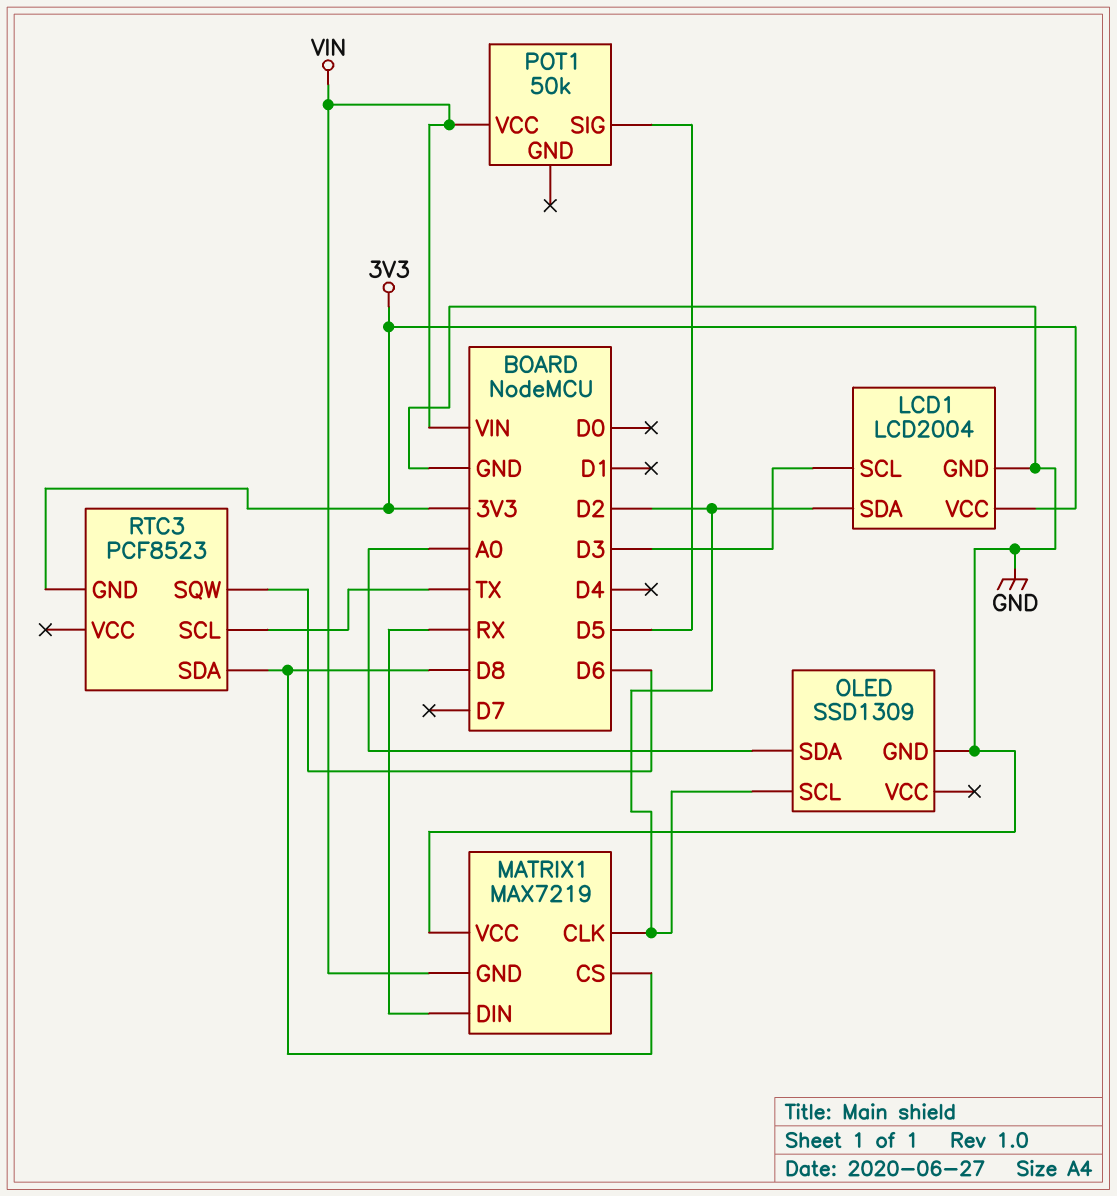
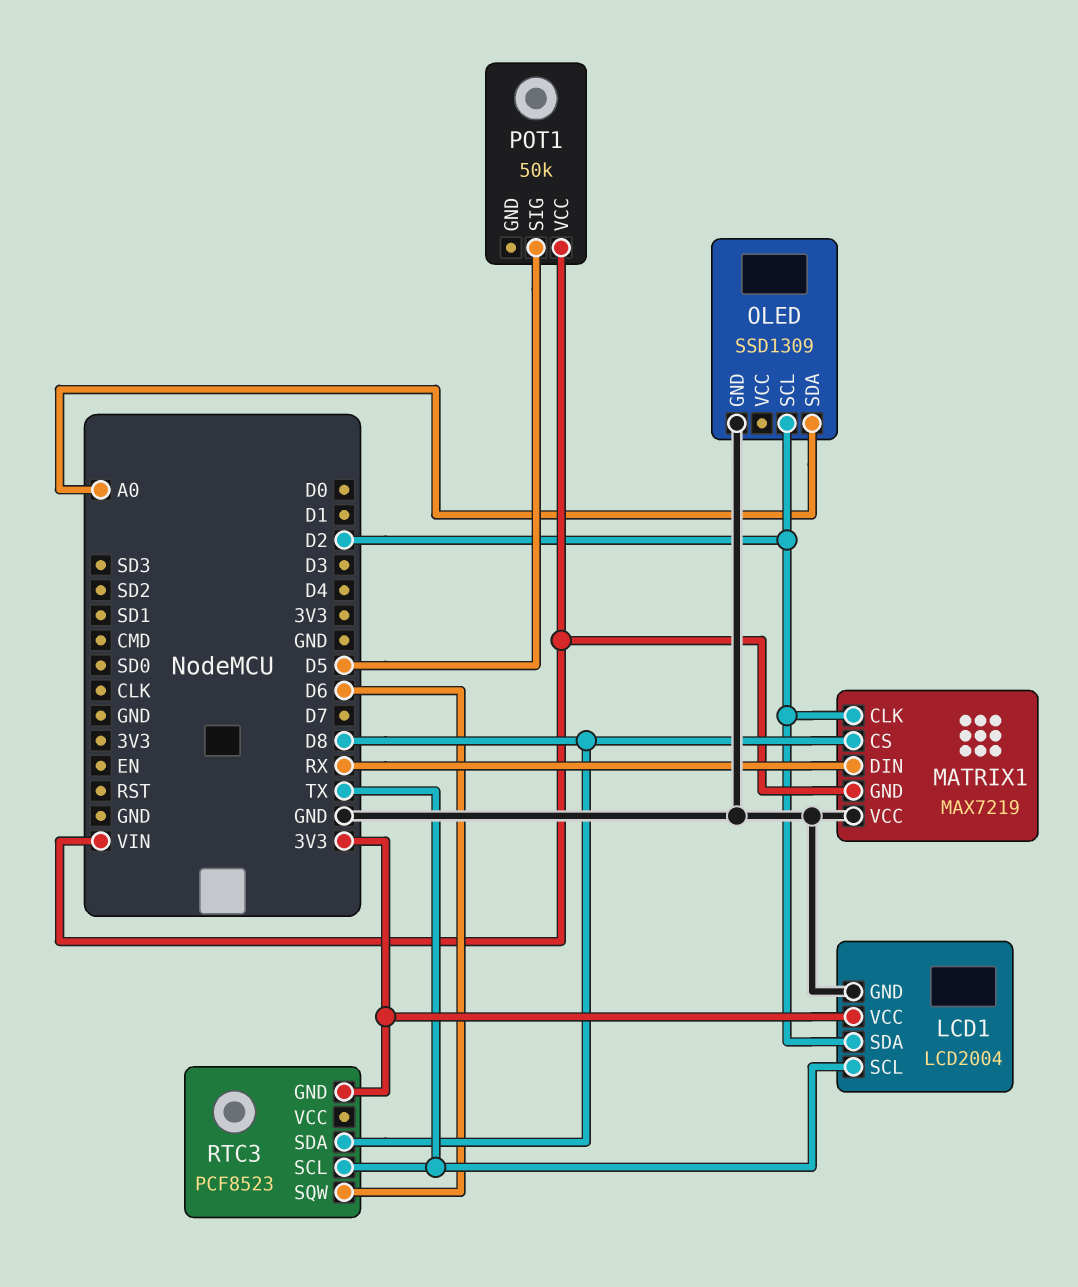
LCD1 pin SCL: D3 -> TX

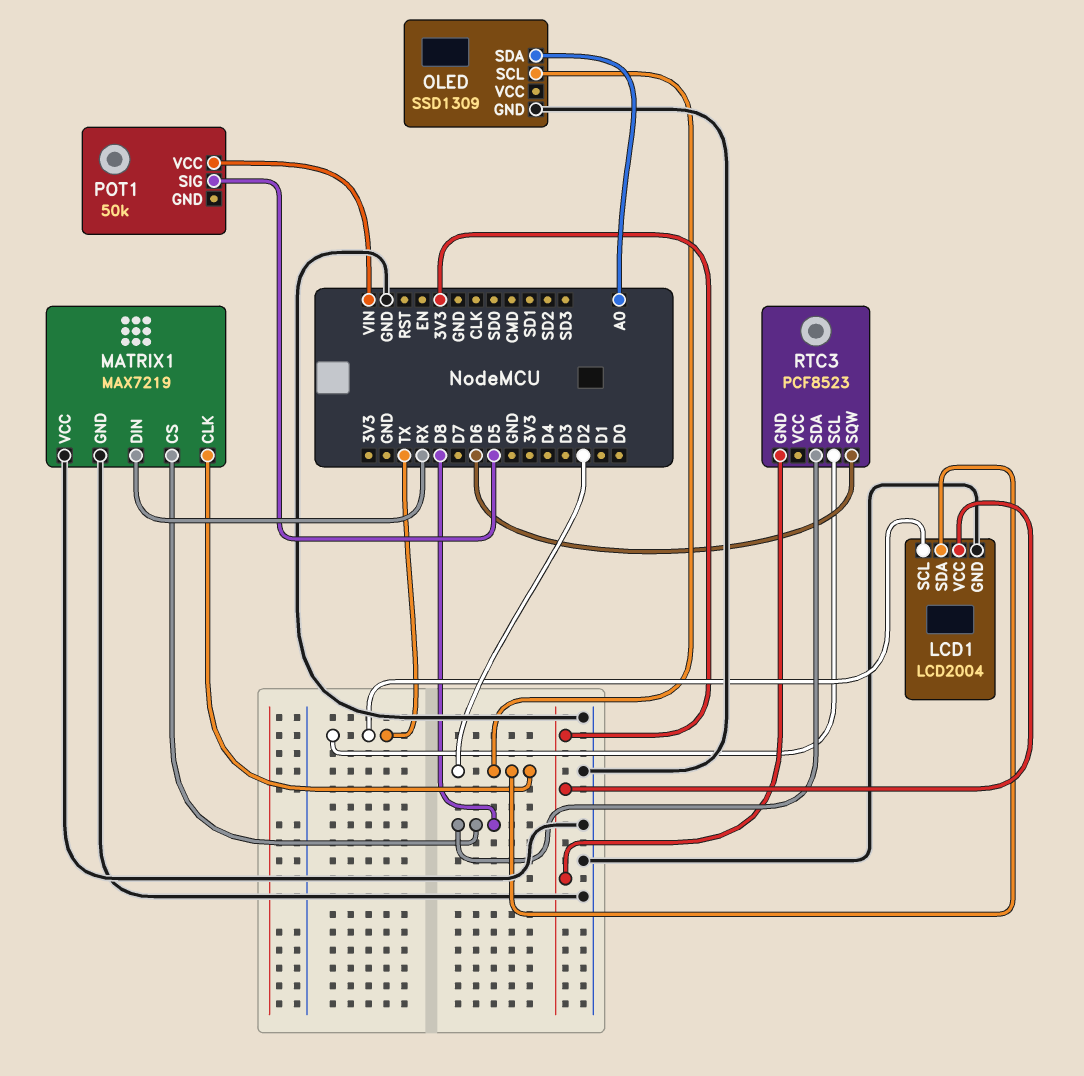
MATRIX1 pin GND: VIN -> GND

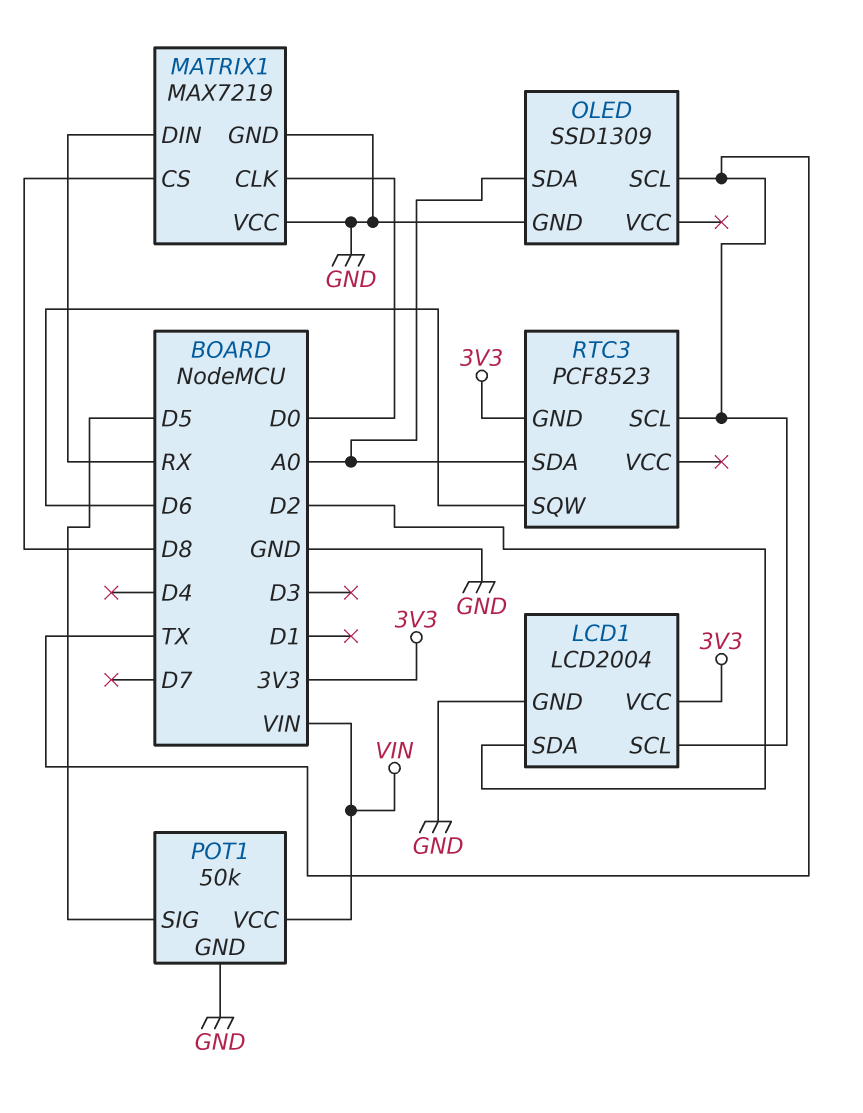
MATRIX1 pin CLK: D2 -> D0
OLED pin SCL: D2 -> TX
POT1 pin GND: none -> GND
RTC3 pin SDA: D8 -> A0

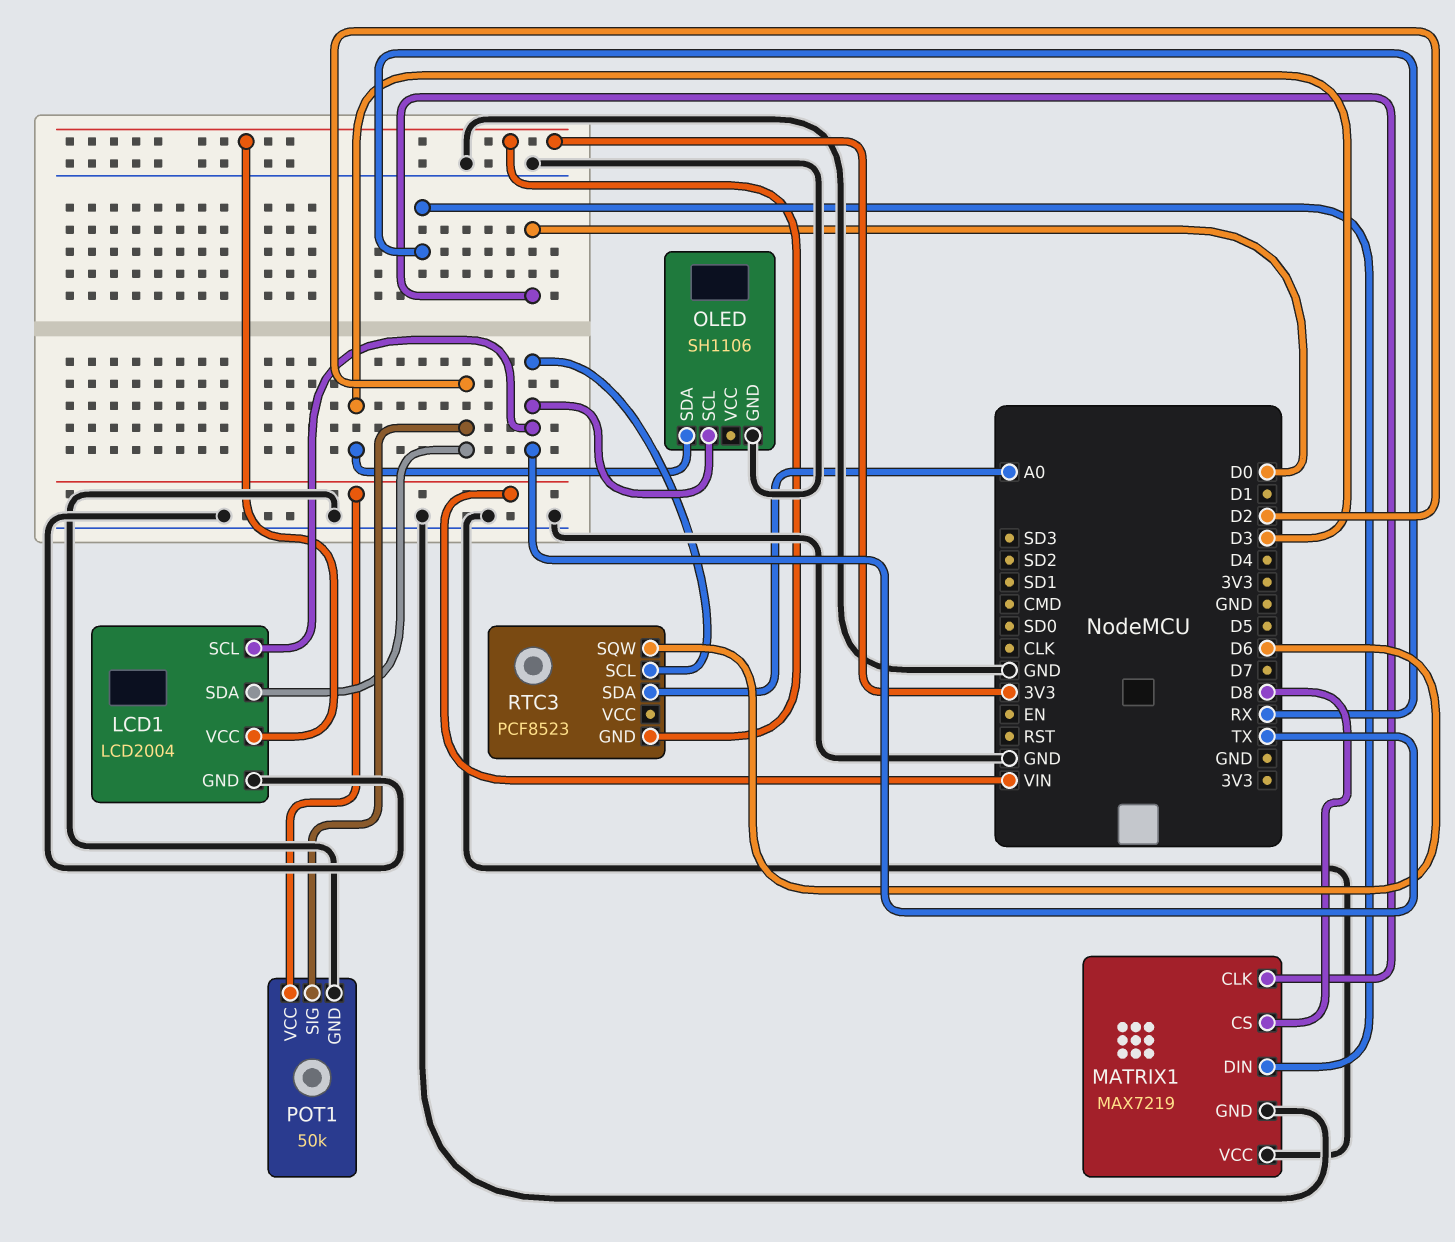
OLED: SSD1309 -> SH1106
OLED pin SDA: A0 -> D3
POT1 pin SIG: D5 -> D2

